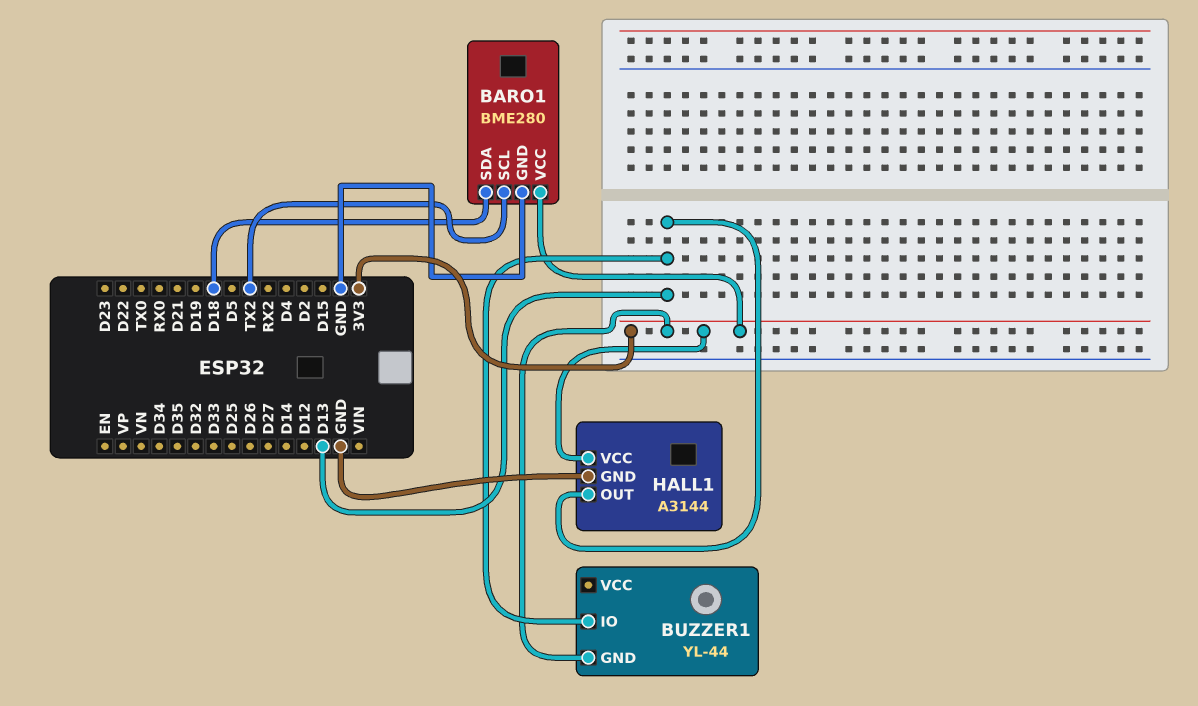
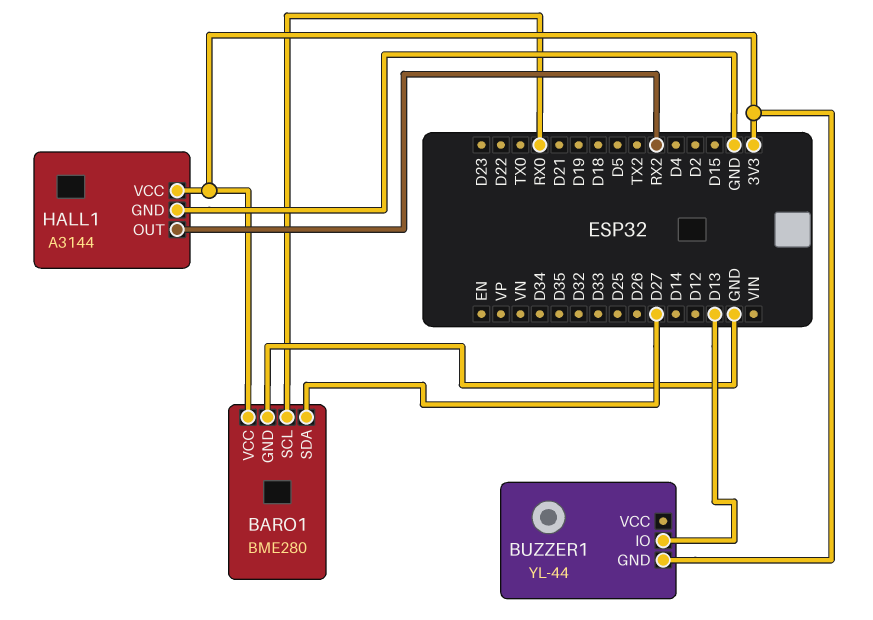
BARO1 pin SCL: TX2 -> RX0
BARO1 pin SDA: D18 -> D27
HALL1 pin OUT: D13 -> RX2

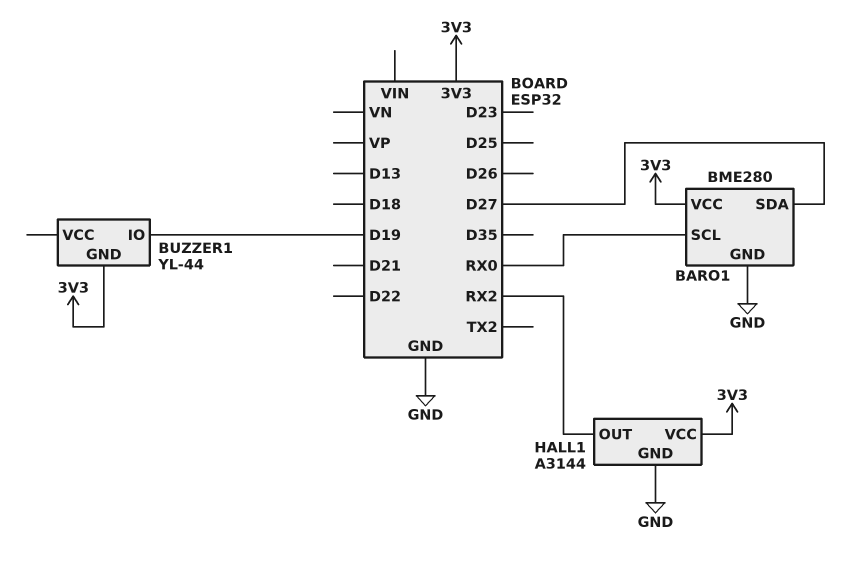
BUZZER1 pin IO: D13 -> D19

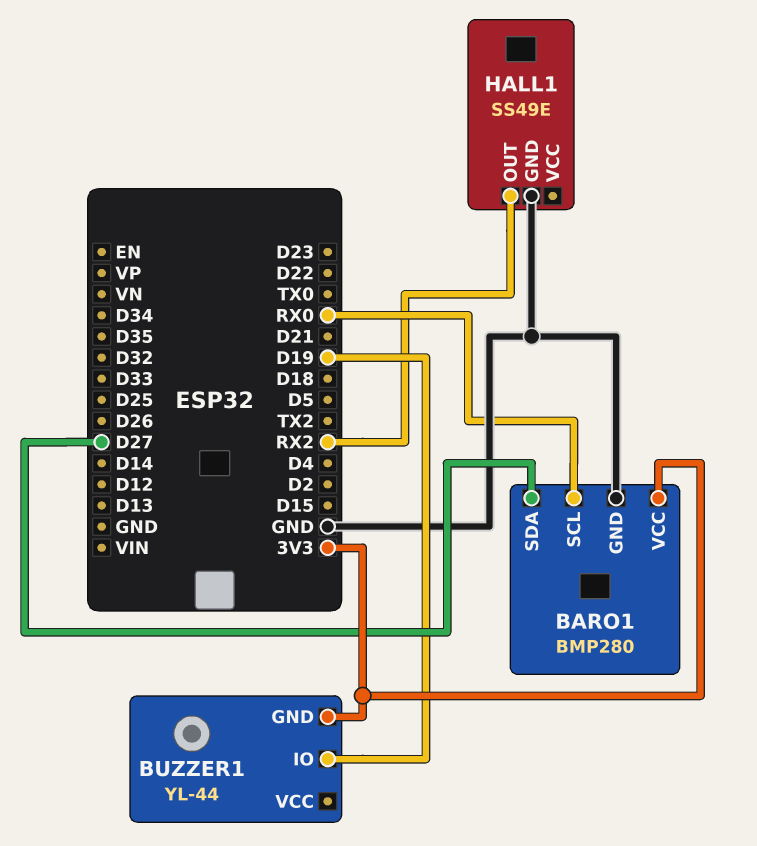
BARO1: BME280 -> BMP280
HALL1: A3144 -> SS49E
HALL1 pin VCC: 3V3 -> none

